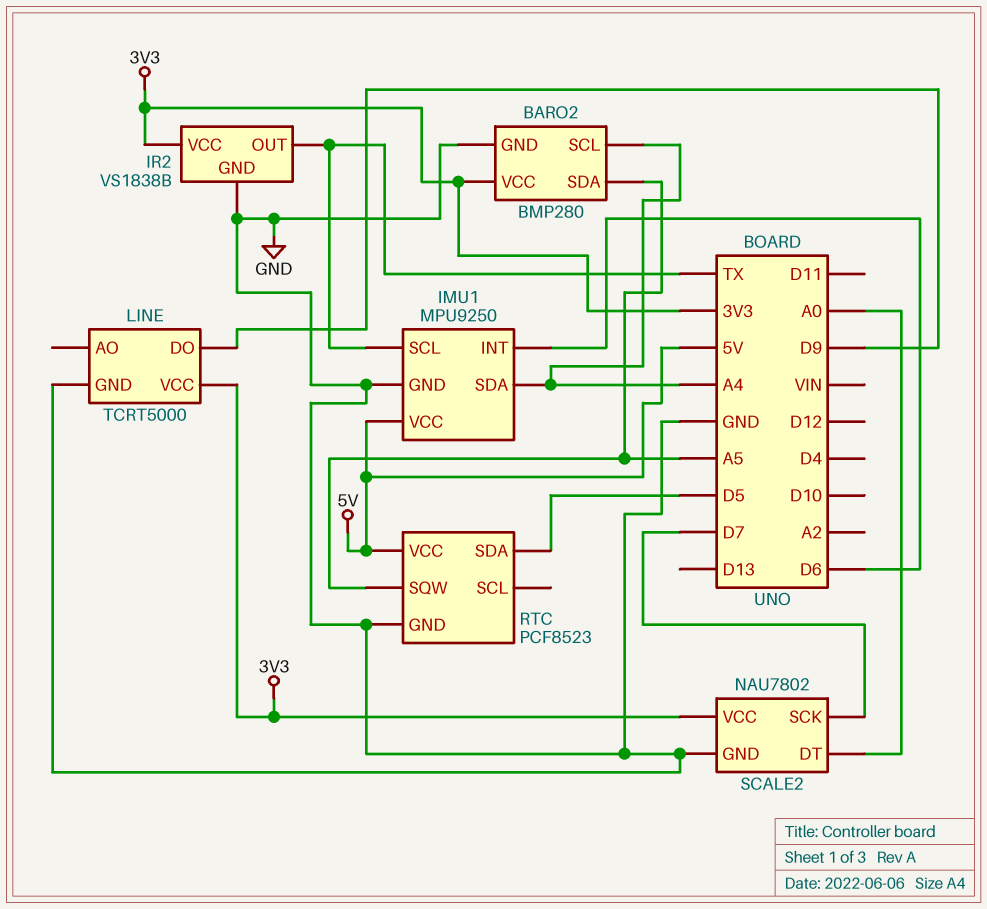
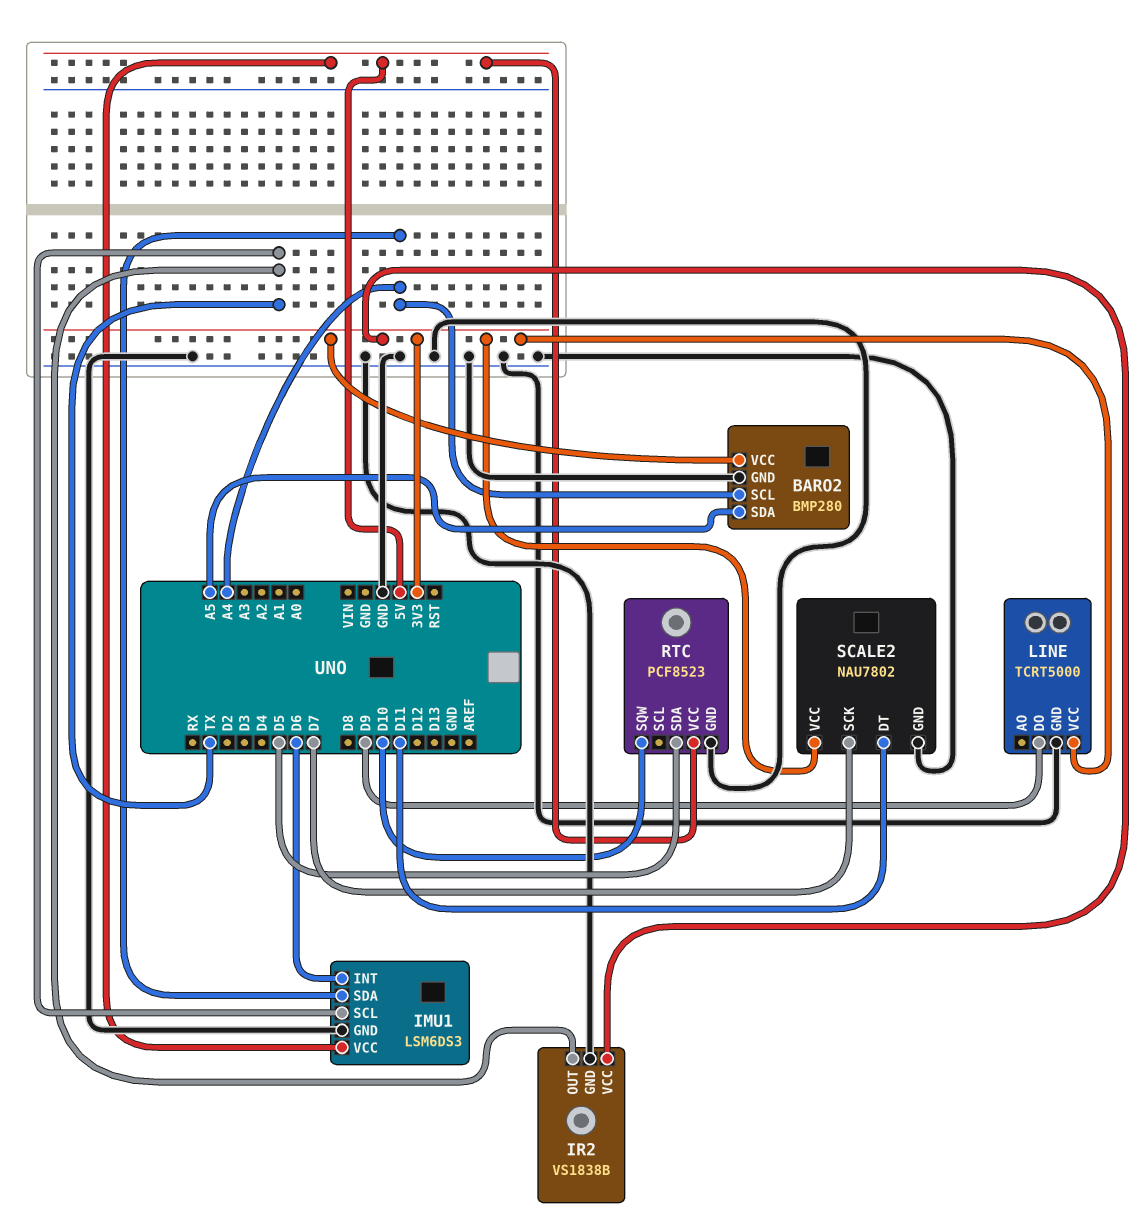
IMU1: MPU9250 -> LSM6DS3
RTC pin SQW: A5 -> D10
SCALE2 pin DT: A0 -> D11

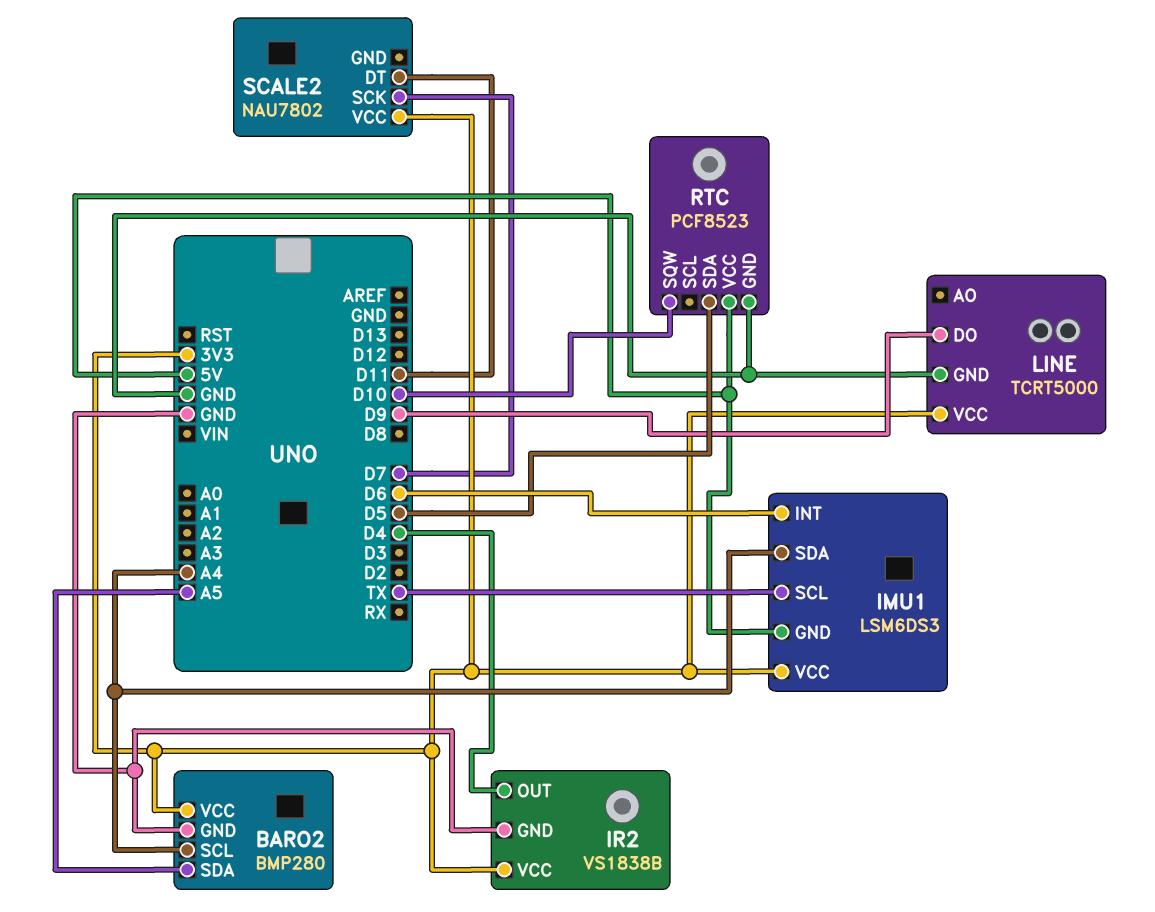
IMU1 pin GND: GND -> 5V
IMU1 pin VCC: 5V -> 3V3
IR2 pin OUT: TX -> D4
SCALE2 pin GND: GND -> none

